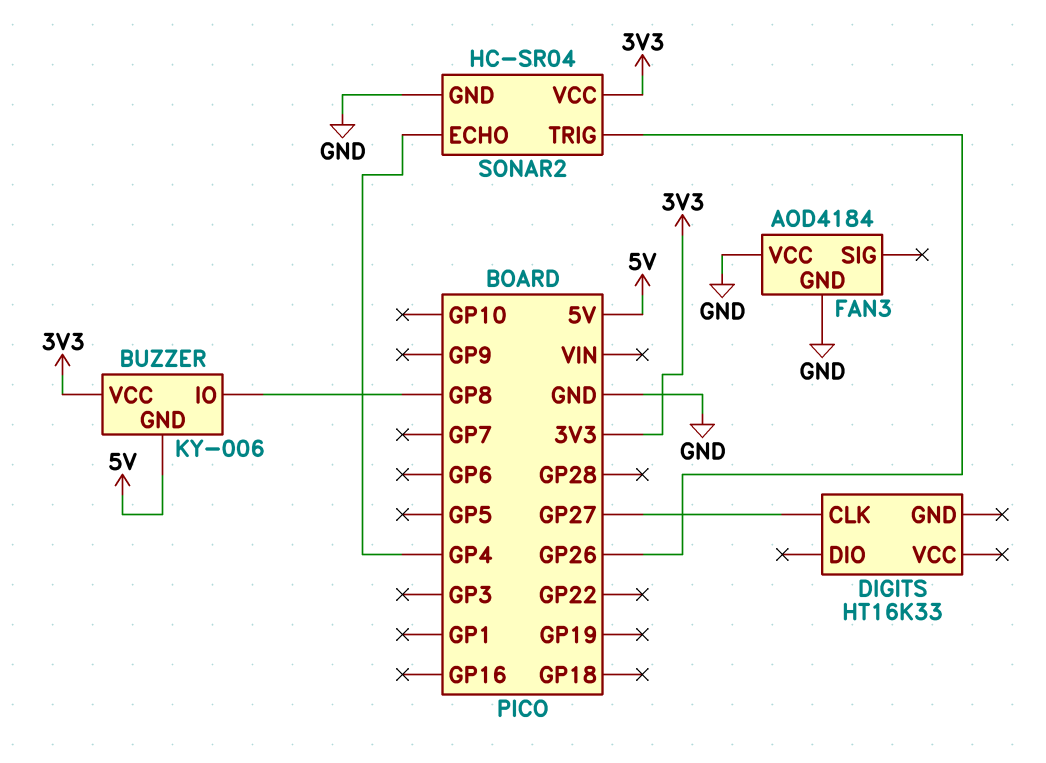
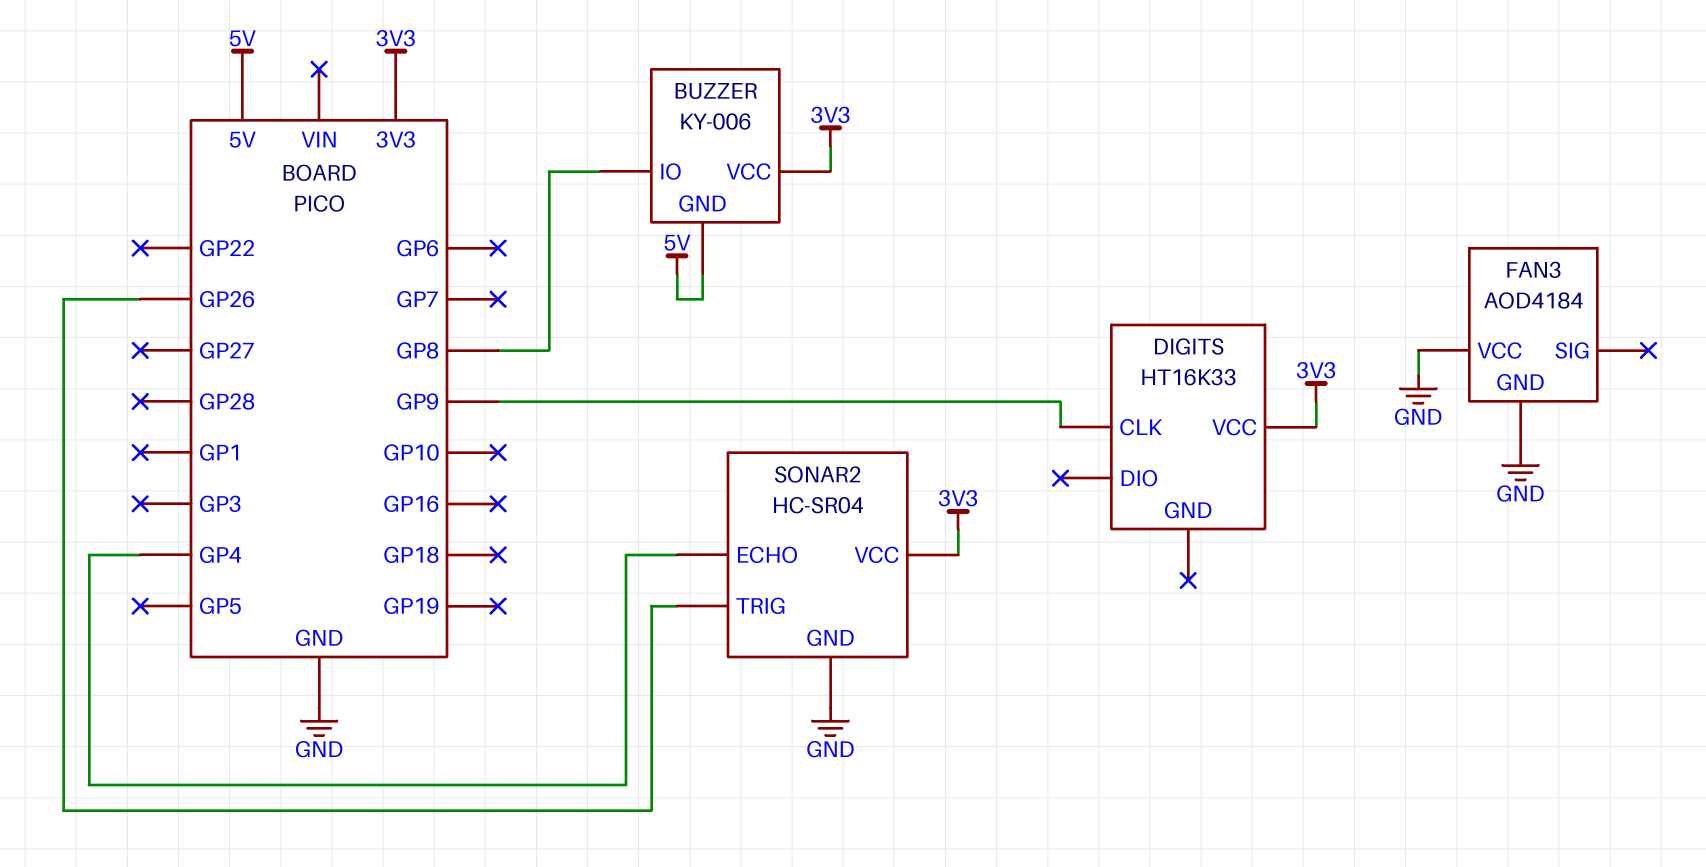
DIGITS pin CLK: GP27 -> GP9
DIGITS pin VCC: none -> 3V3

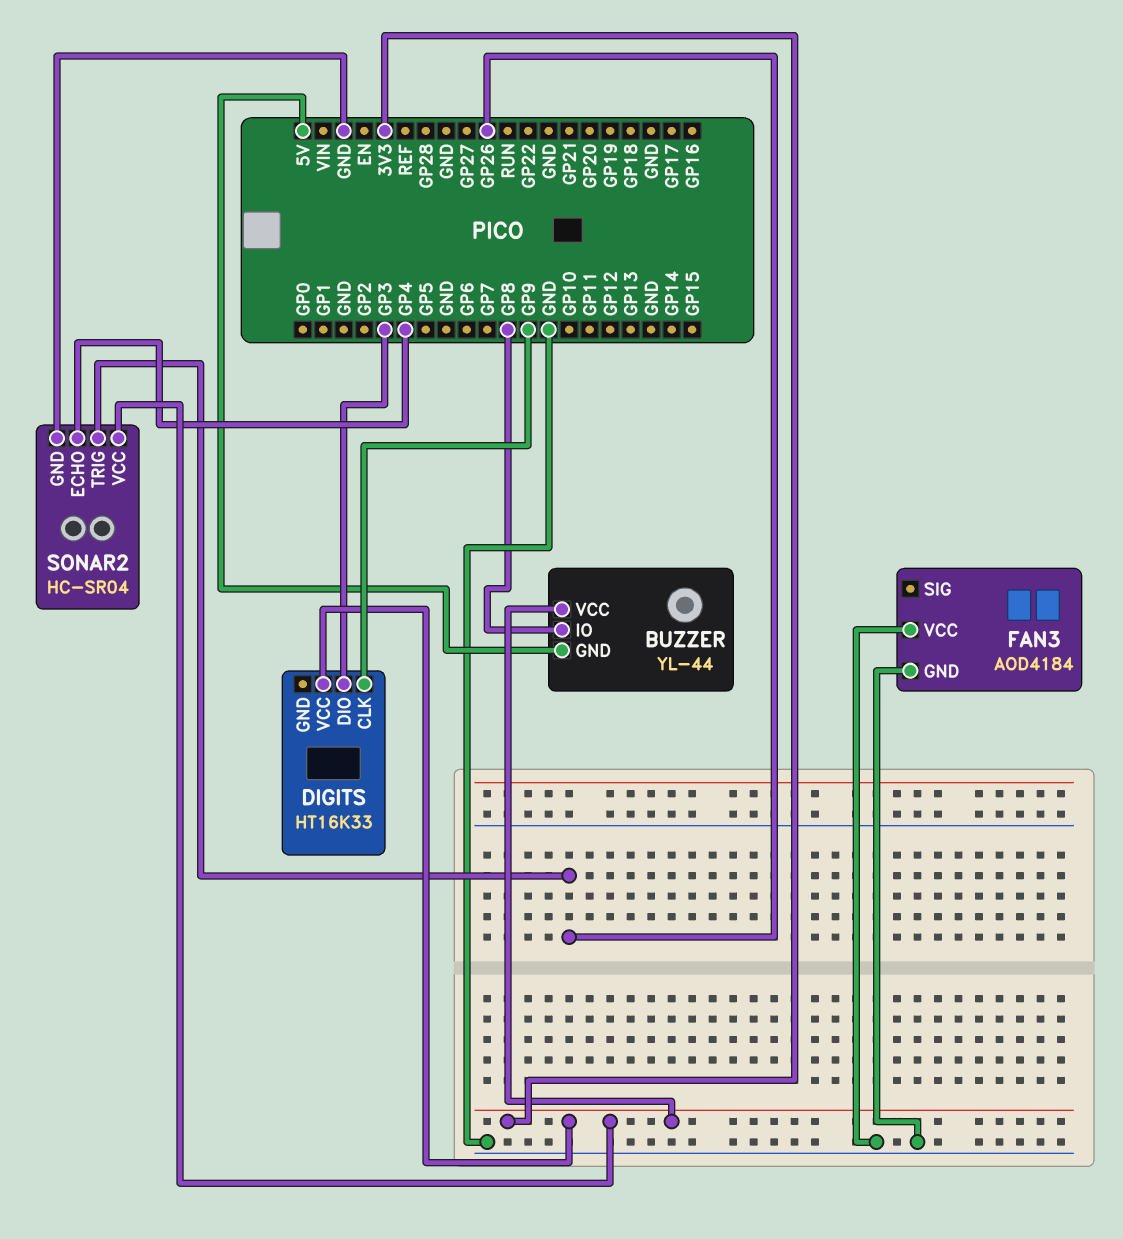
BUZZER: KY-006 -> YL-44
DIGITS pin DIO: none -> GP3

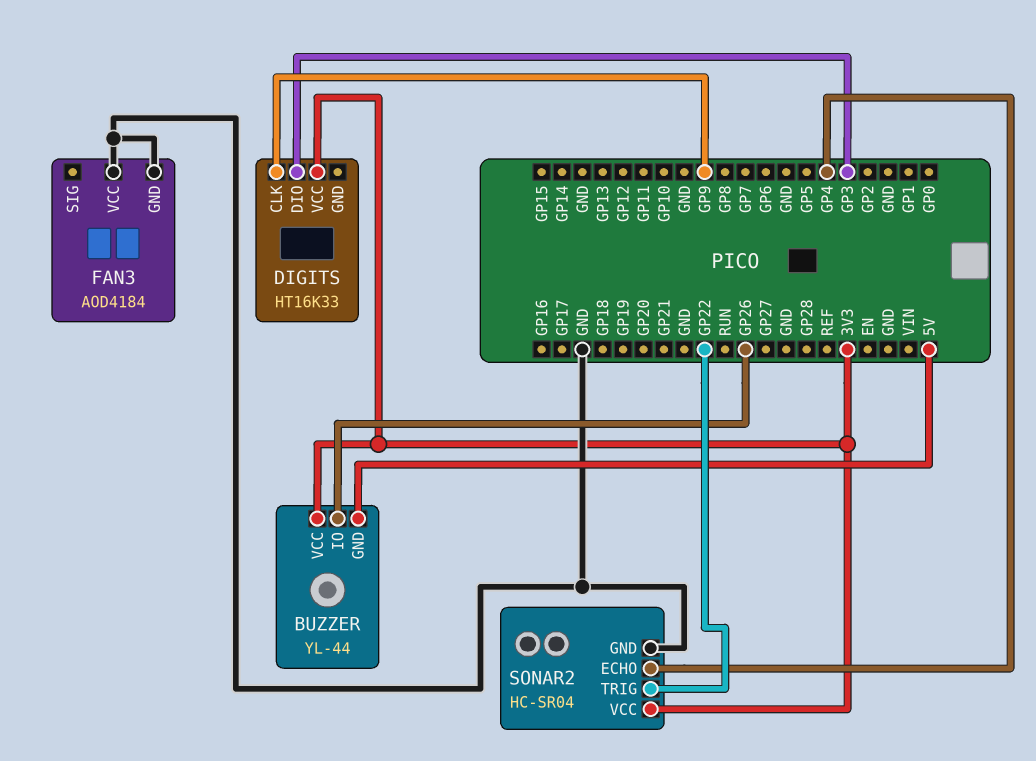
BUZZER pin IO: GP8 -> GP26
SONAR2 pin TRIG: GP26 -> GP22

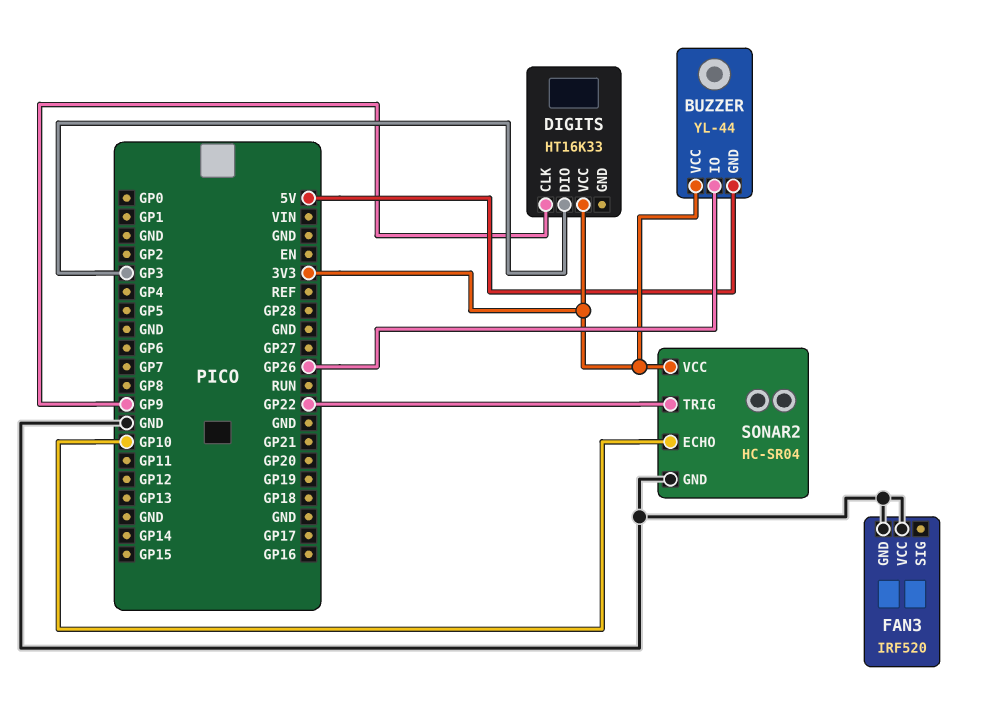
FAN3: AOD4184 -> IRF520
SONAR2 pin ECHO: GP4 -> GP10

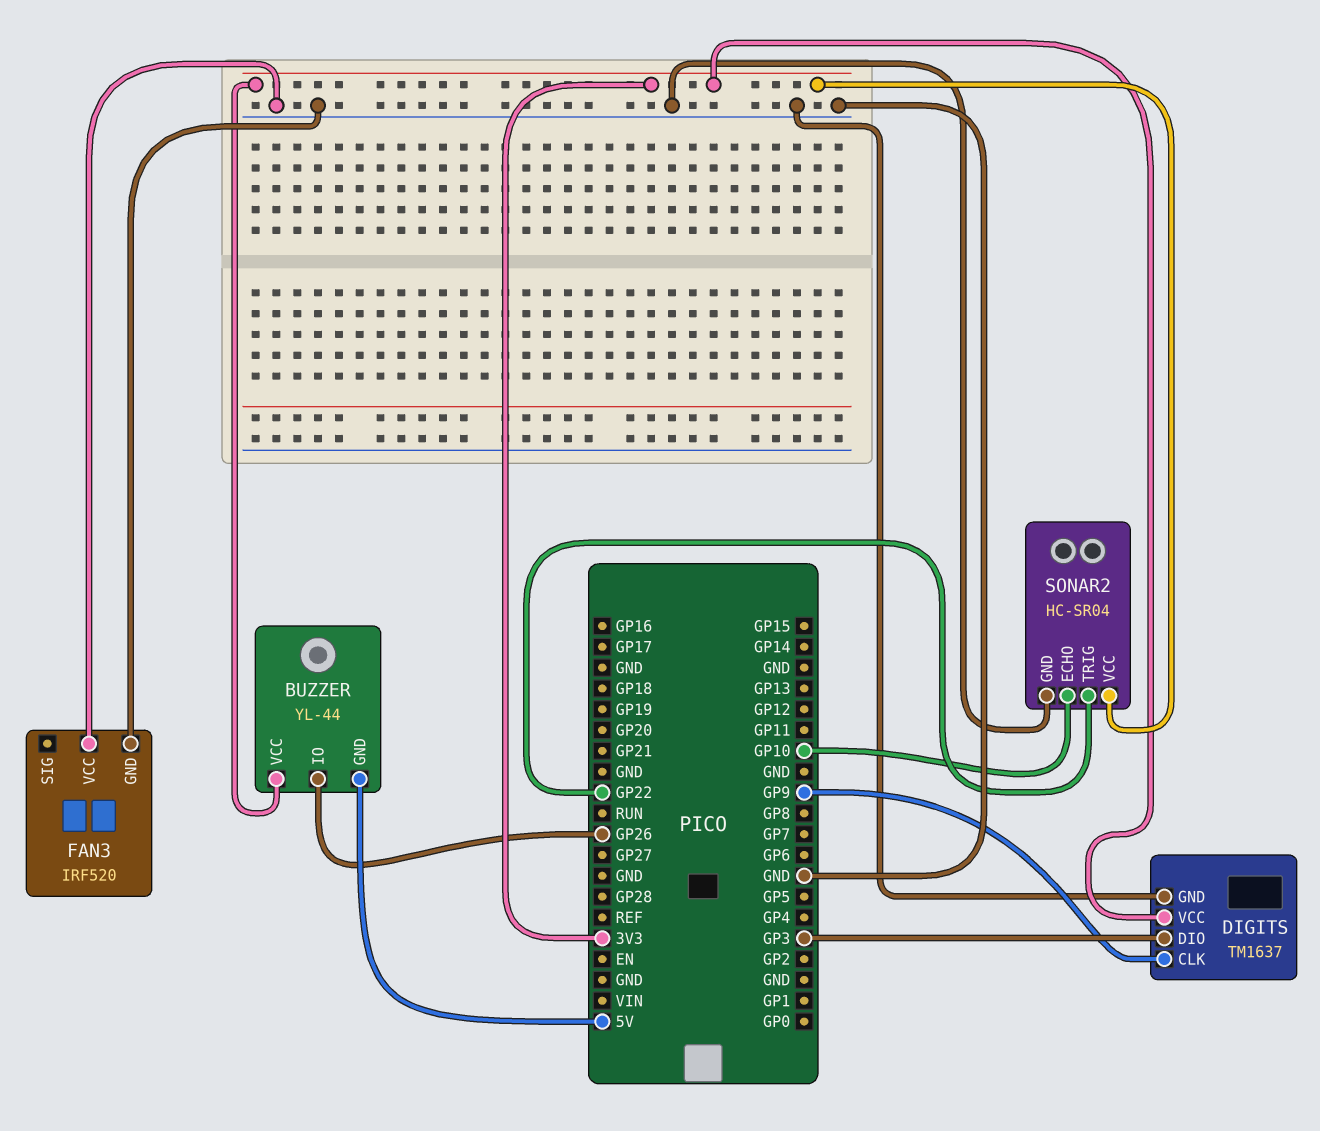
DIGITS: HT16K33 -> TM1637
DIGITS pin GND: none -> GND

